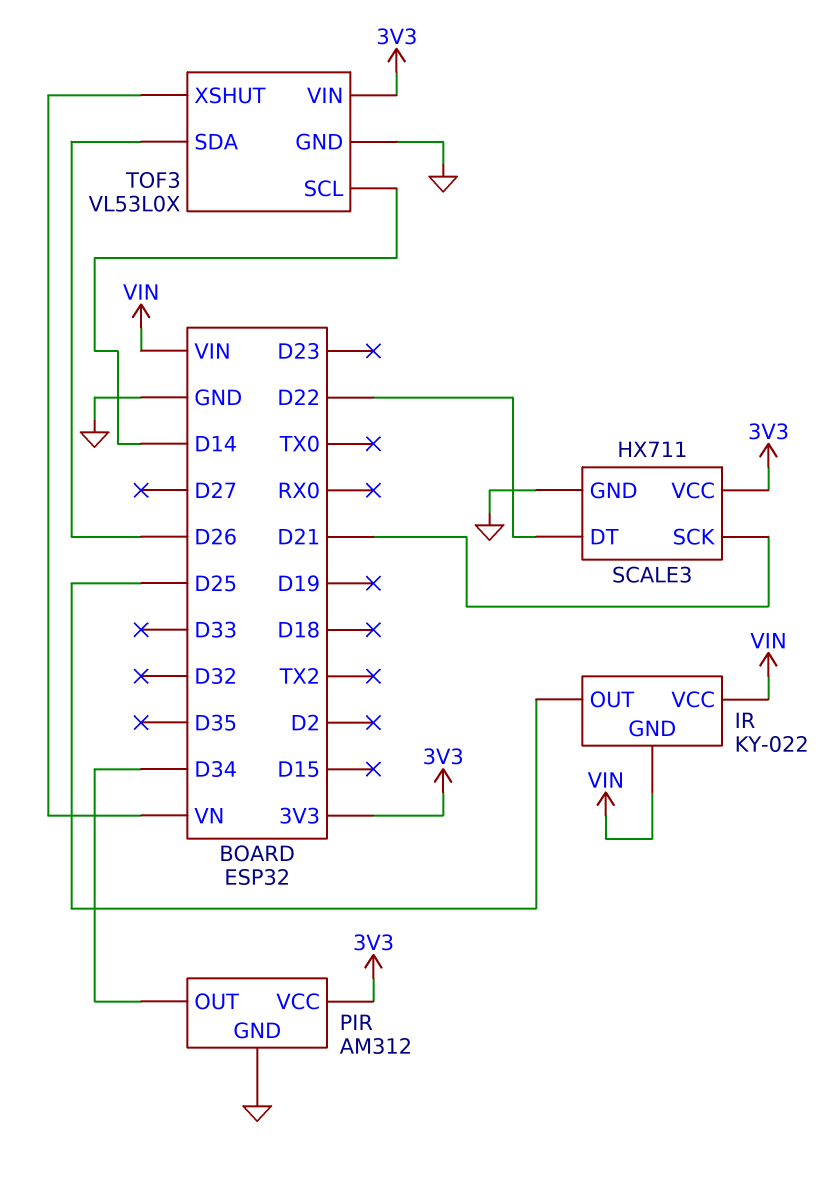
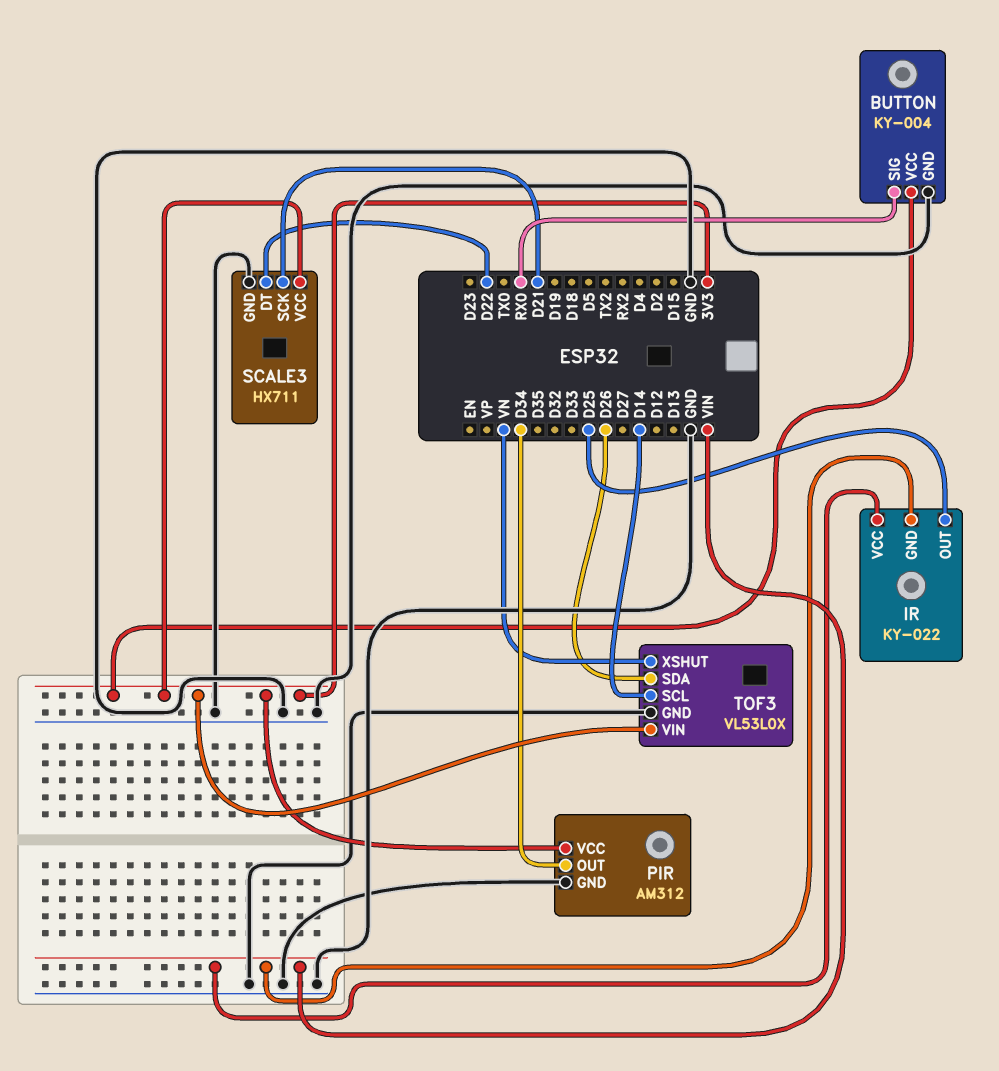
BUTTON: none -> KY-004
BUTTON pin GND: none -> GND
BUTTON pin SIG: none -> RX0
BUTTON pin VCC: none -> 3V3

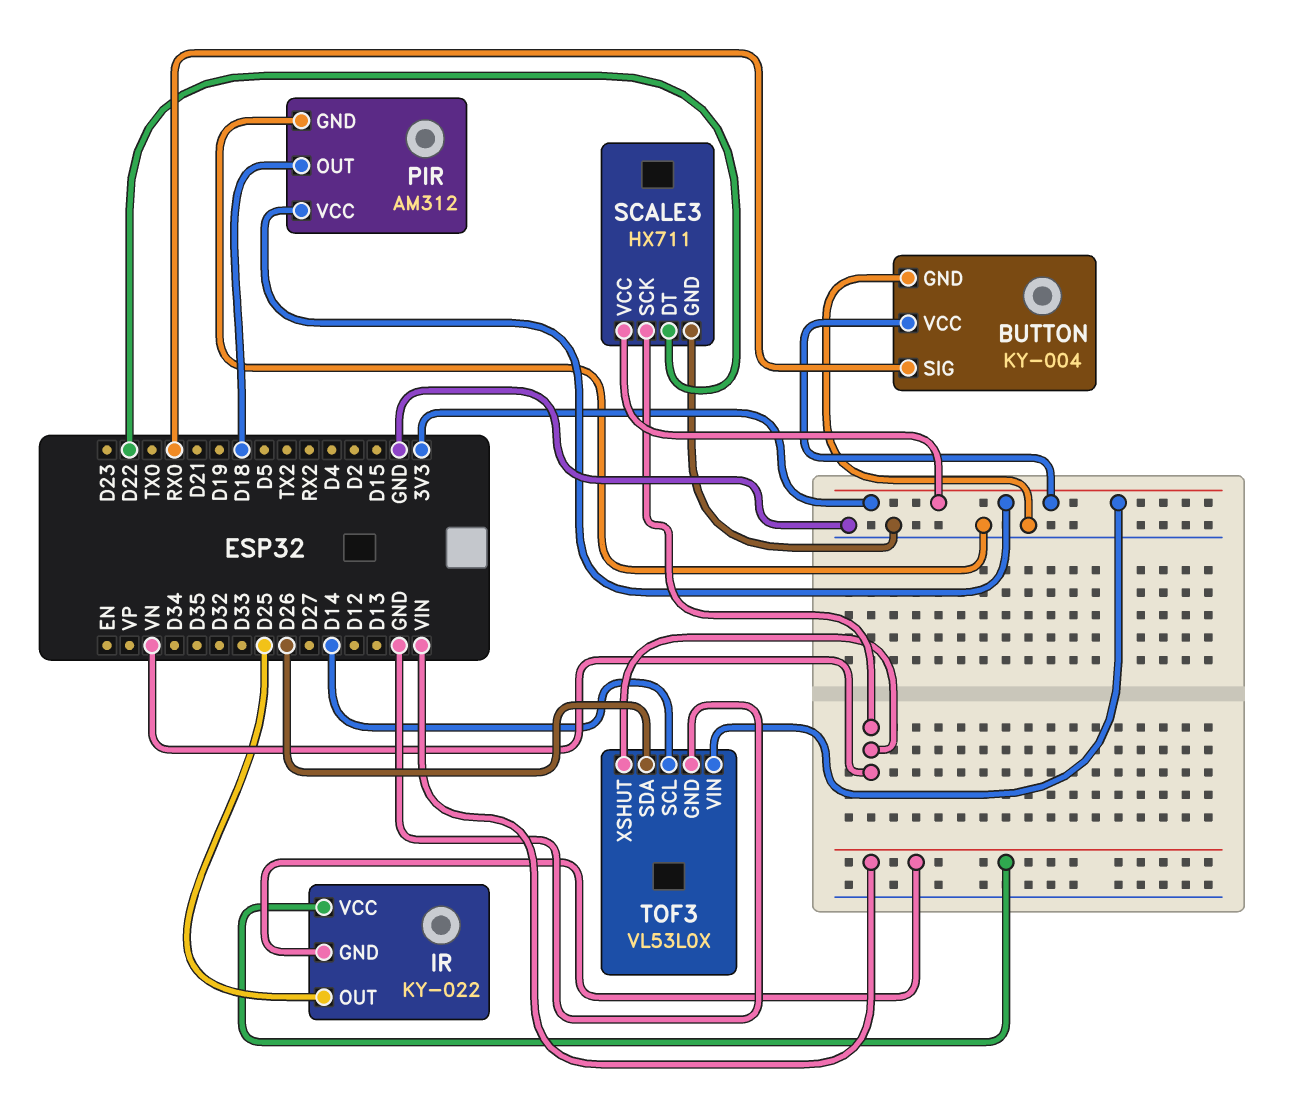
PIR pin OUT: D34 -> D18
SCALE3 pin SCK: D21 -> VN

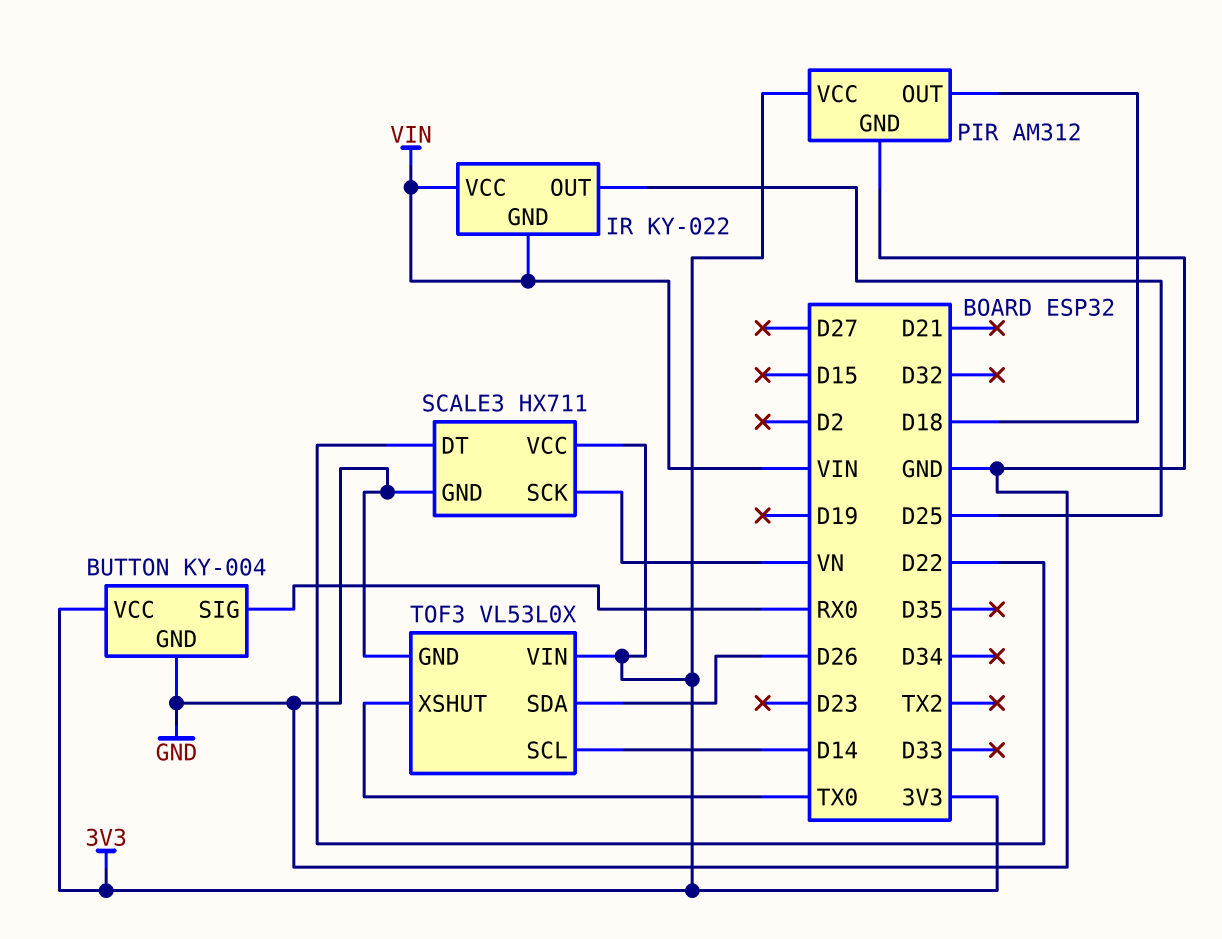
TOF3 pin XSHUT: VN -> TX0

